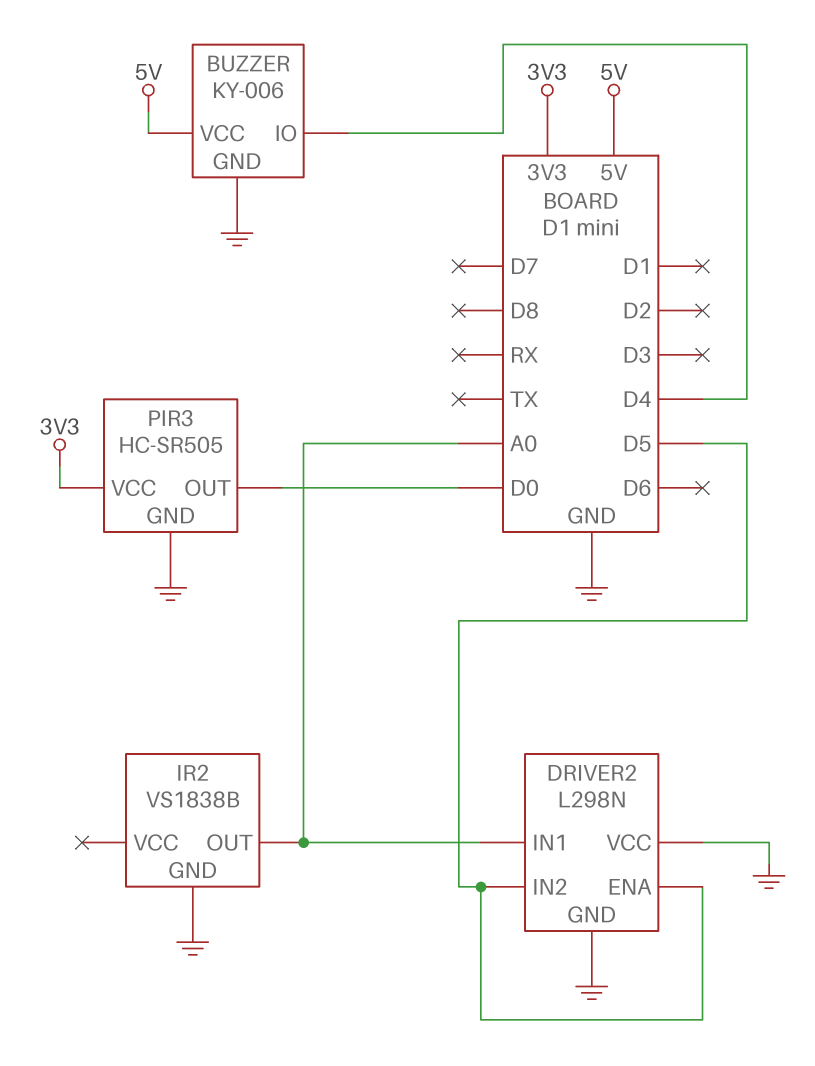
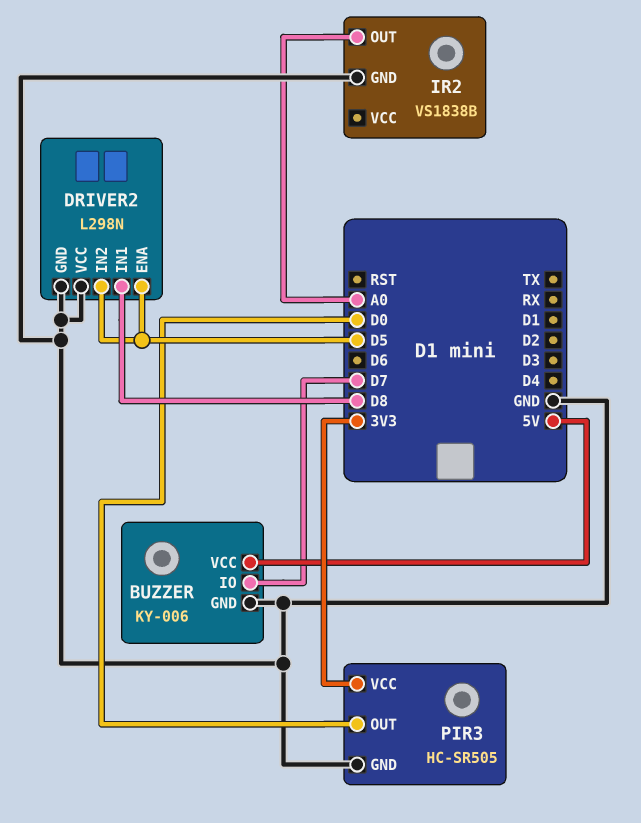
BUZZER pin IO: D4 -> D7
DRIVER2 pin IN1: A0 -> D8

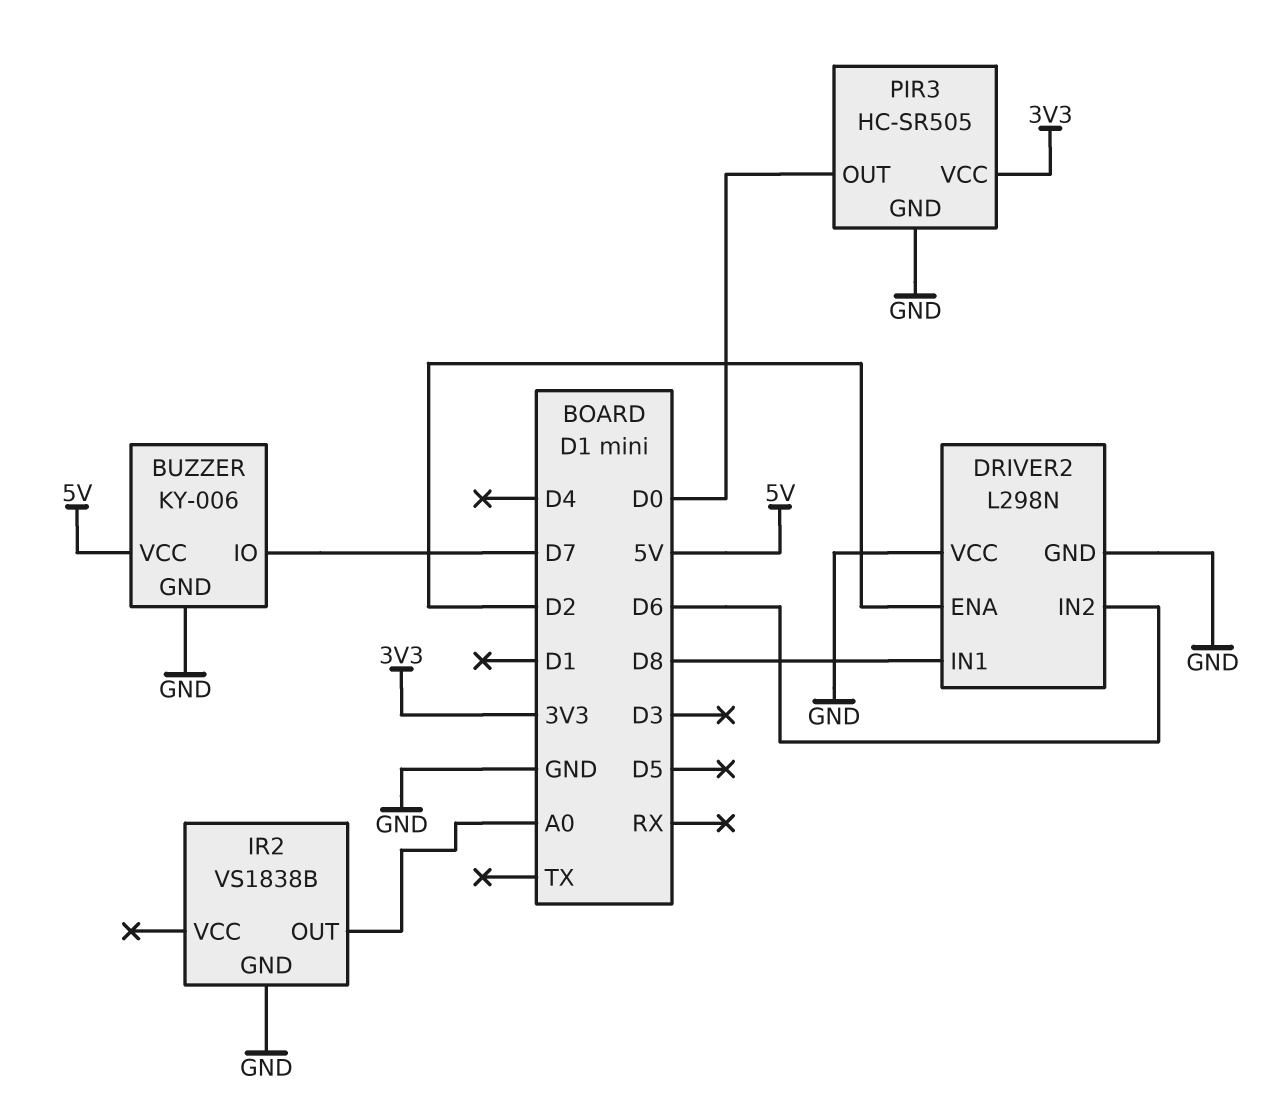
DRIVER2 pin ENA: D5 -> D2
DRIVER2 pin IN2: D5 -> D6

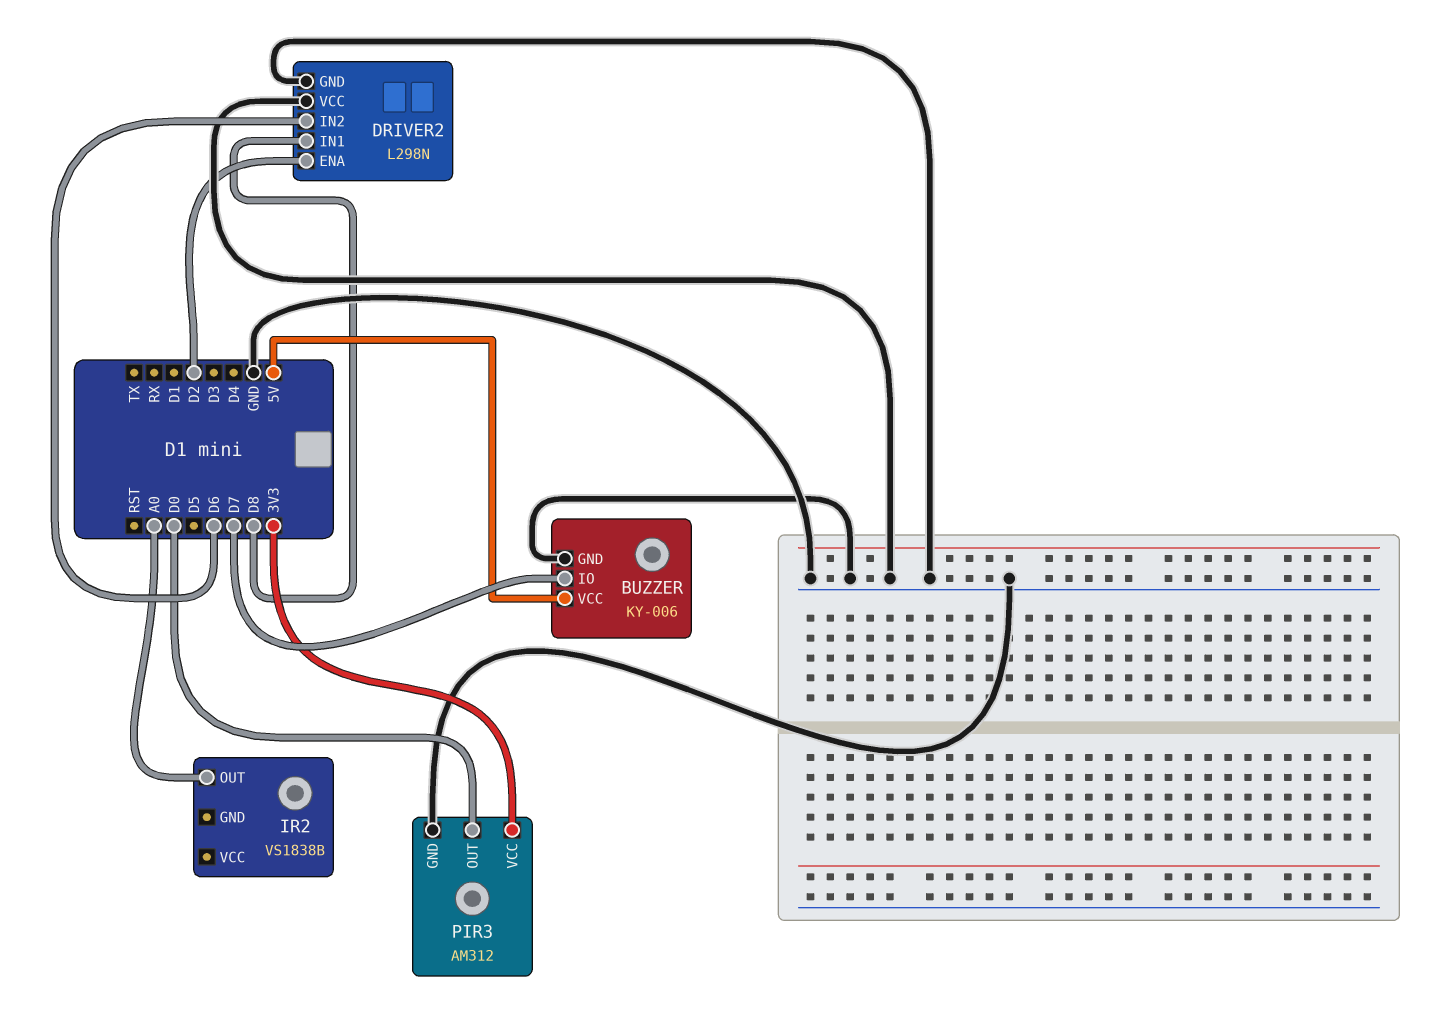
IR2 pin GND: GND -> none
PIR3: HC-SR505 -> AM312

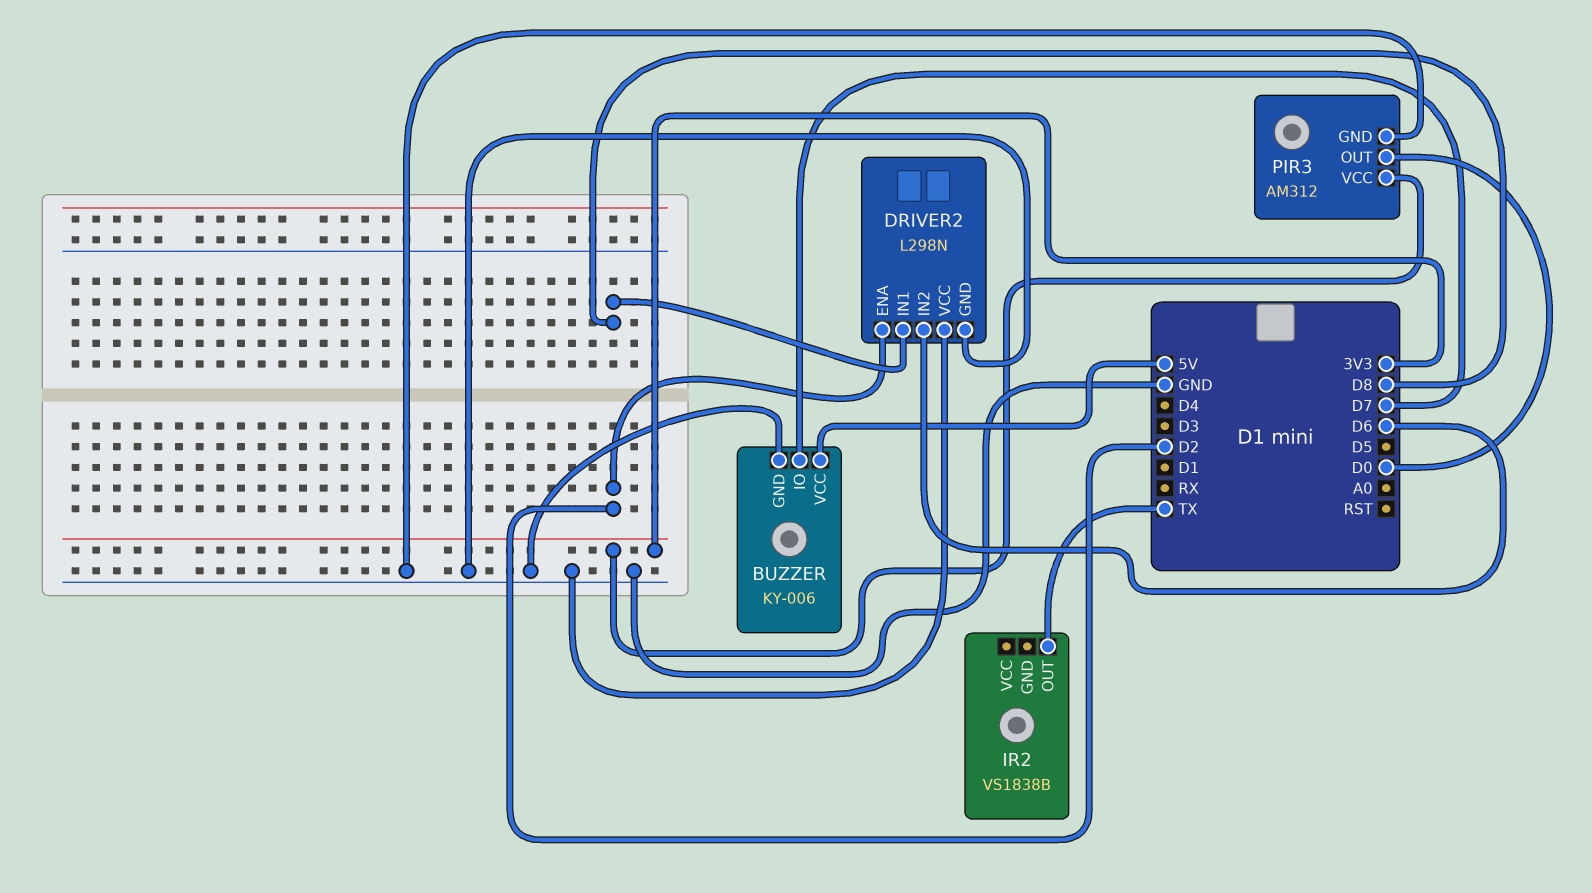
IR2 pin OUT: A0 -> TX

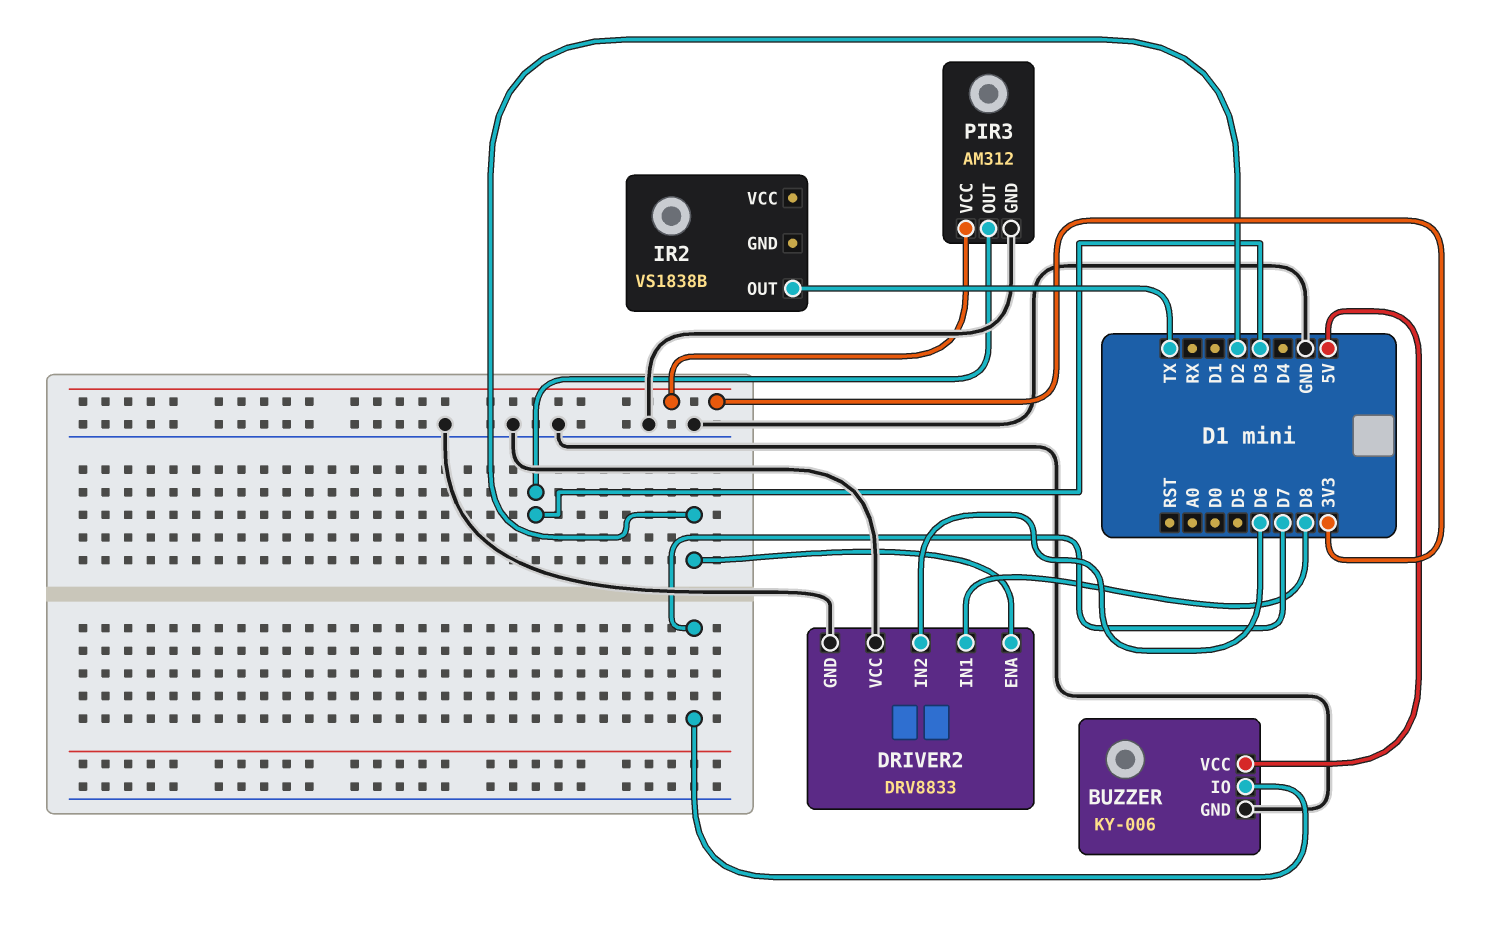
DRIVER2: L298N -> DRV8833
PIR3 pin OUT: D0 -> D3

